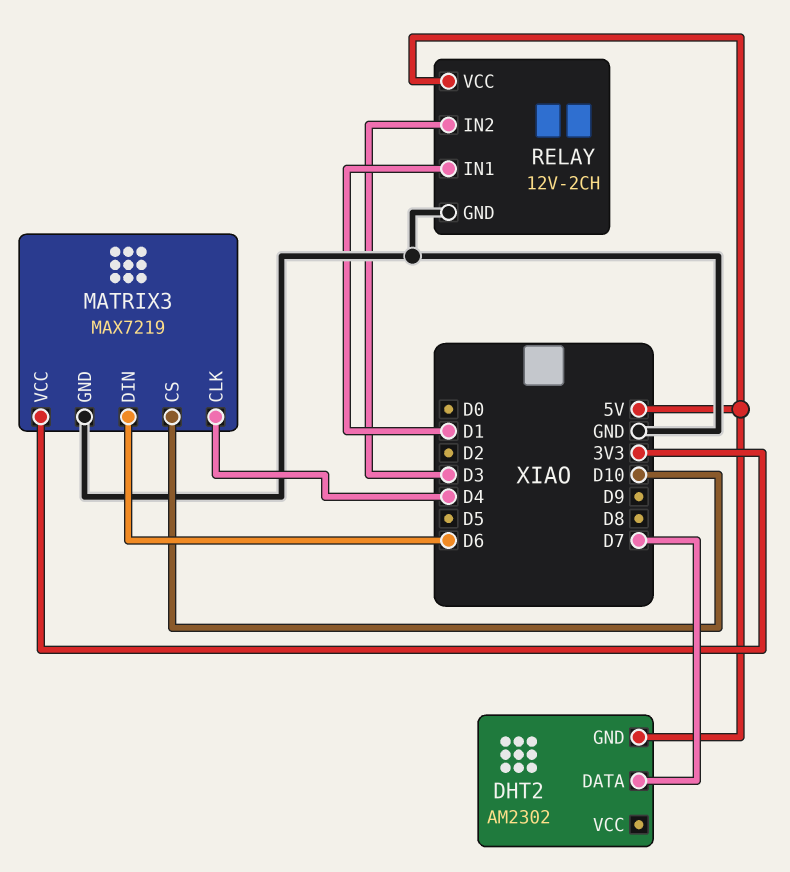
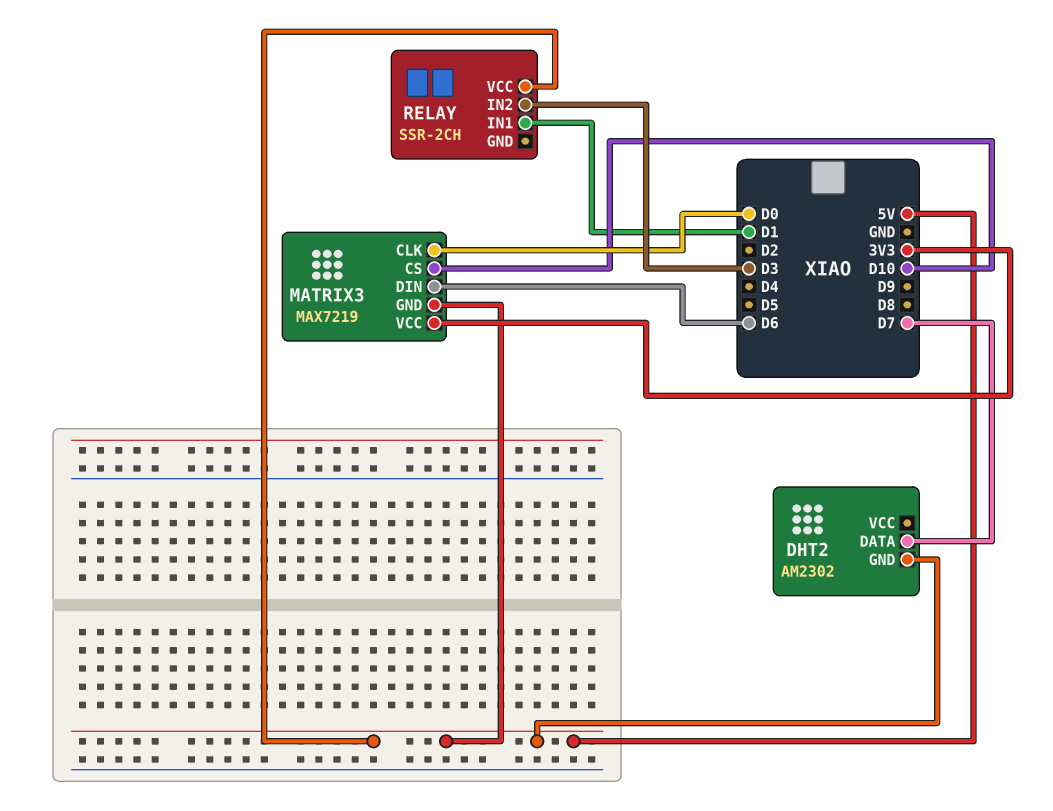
MATRIX3 pin CLK: D4 -> D0
MATRIX3 pin GND: GND -> 5V
RELAY: 12V-2CH -> SSR-2CH
RELAY pin GND: GND -> none

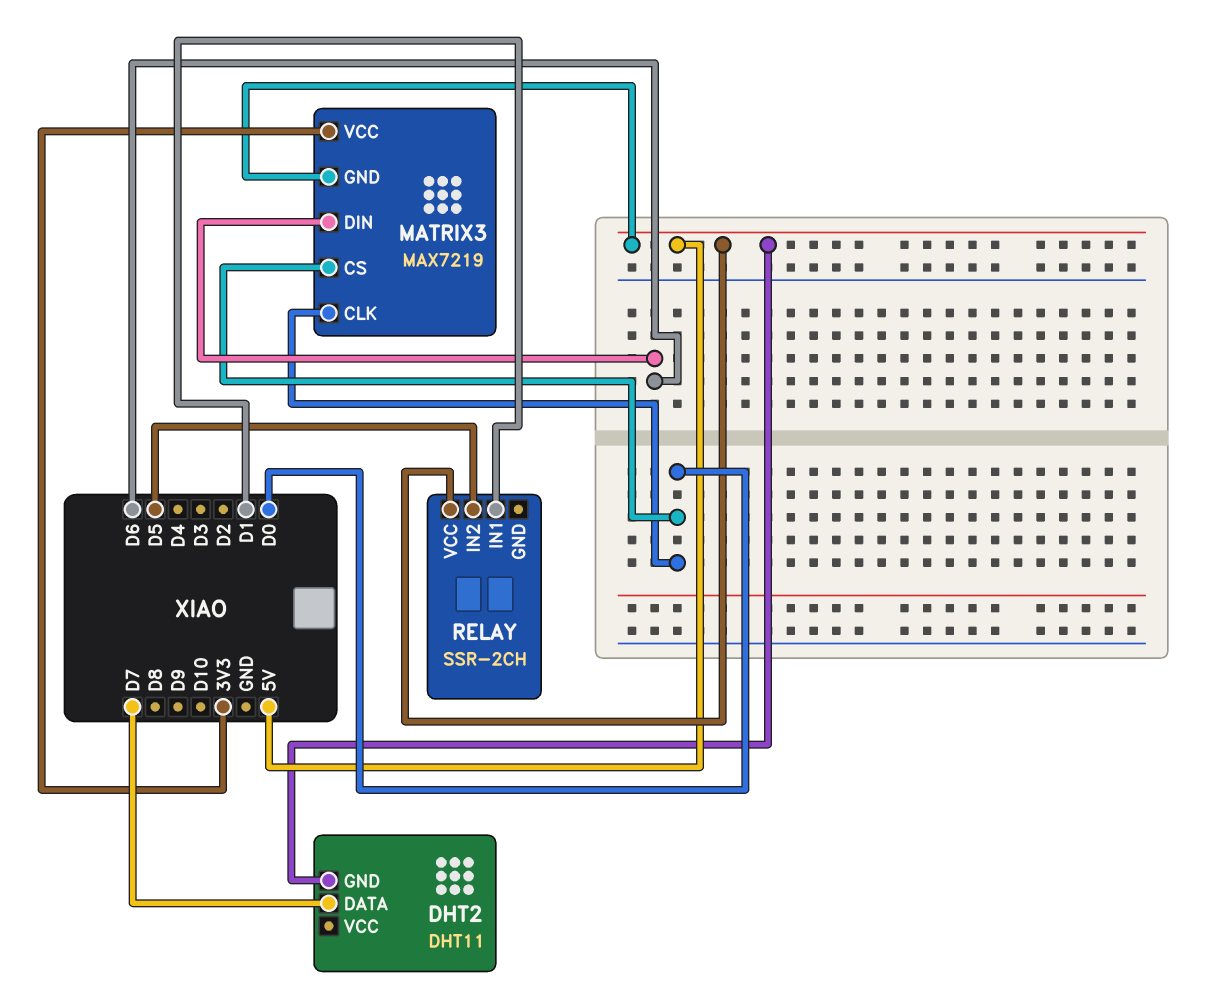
DHT2: AM2302 -> DHT11
MATRIX3 pin CS: D10 -> D0
RELAY pin IN2: D3 -> D5

